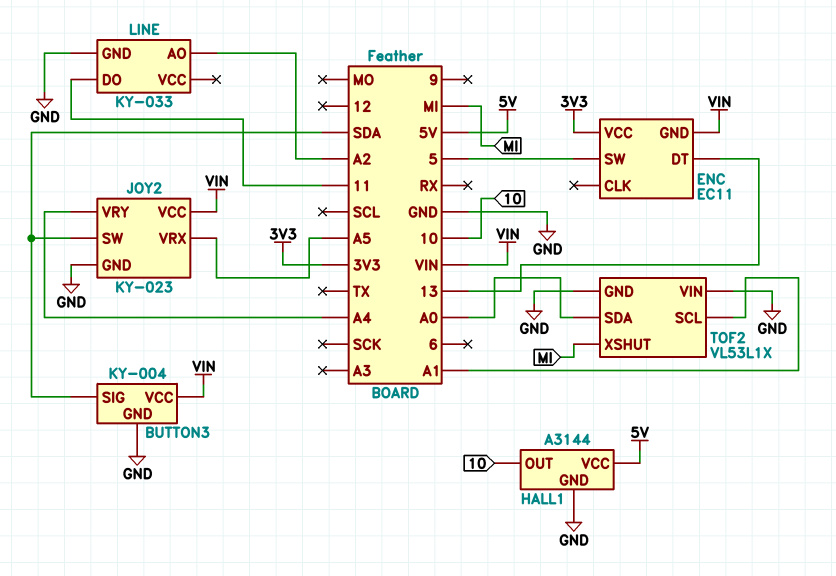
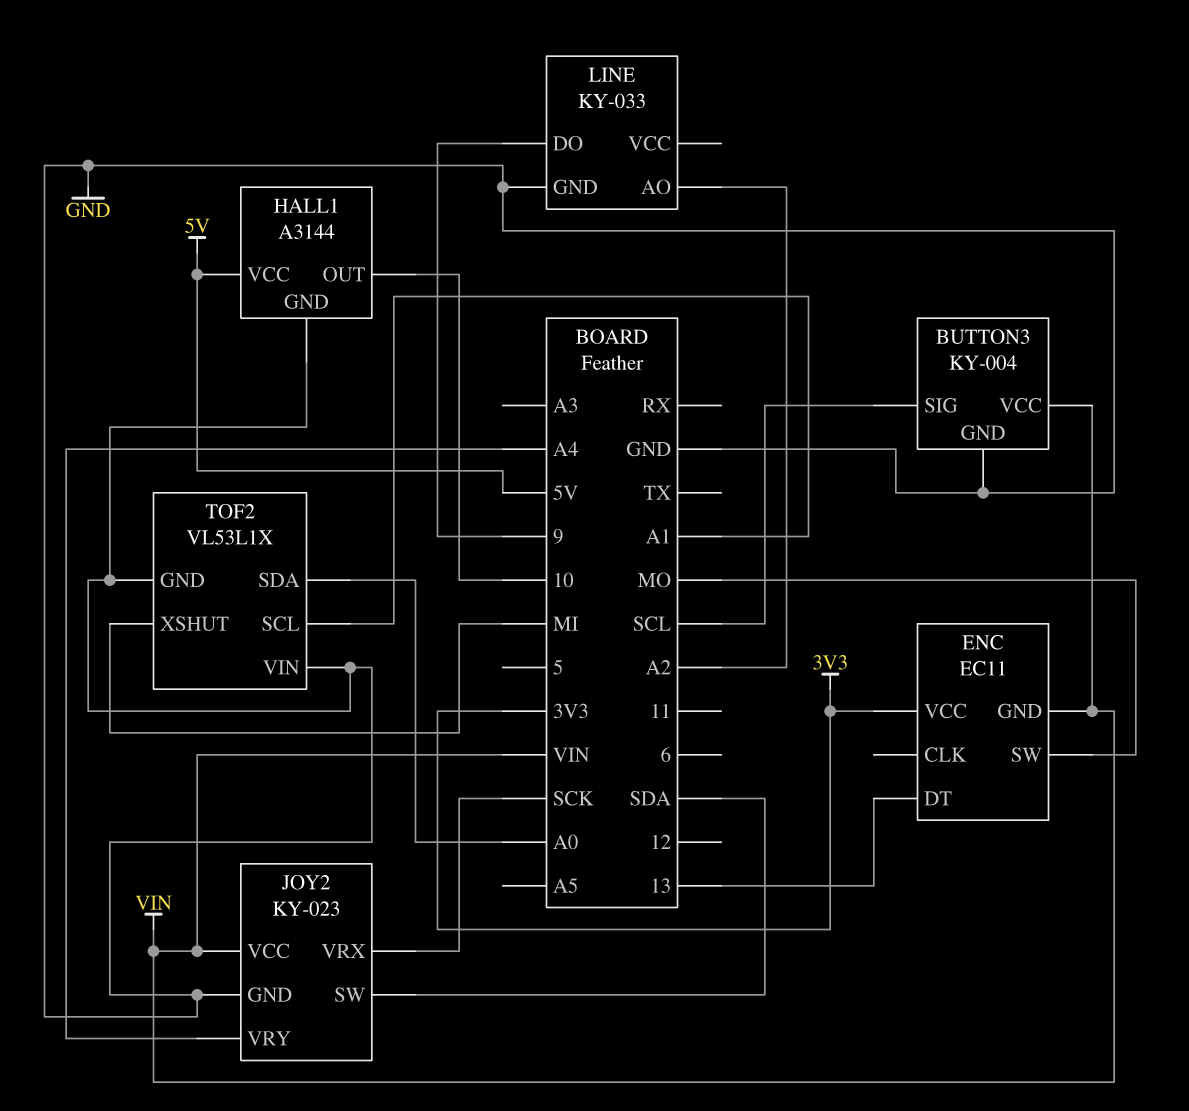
BUTTON3 pin SIG: SDA -> SCL
ENC pin SW: 5 -> MO
JOY2 pin VRX: A5 -> SCK
LINE pin DO: 11 -> 9

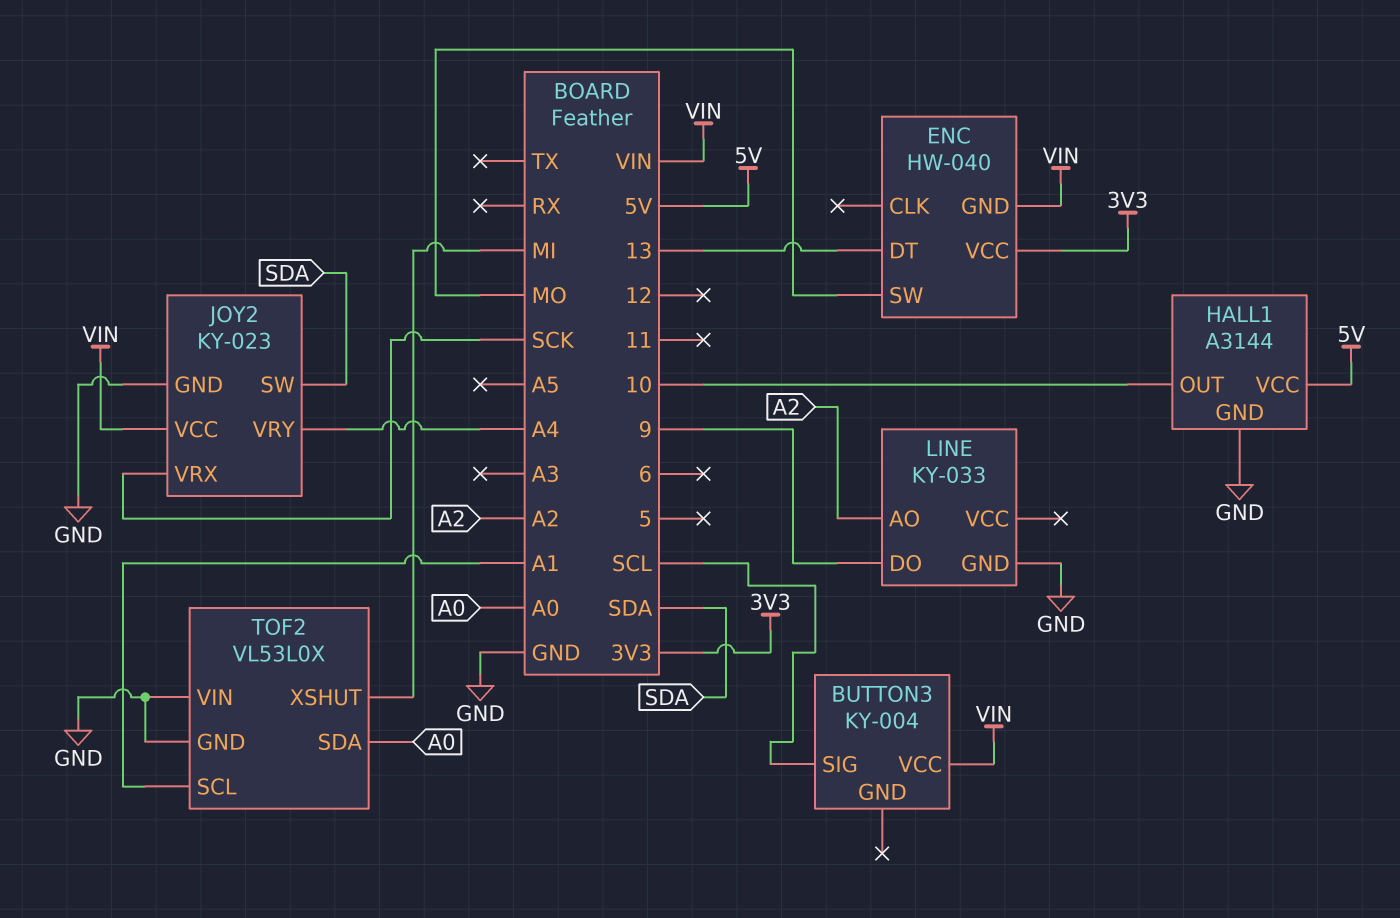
BUTTON3 pin GND: GND -> none
ENC: EC11 -> HW-040
TOF2: VL53L1X -> VL53L0X

